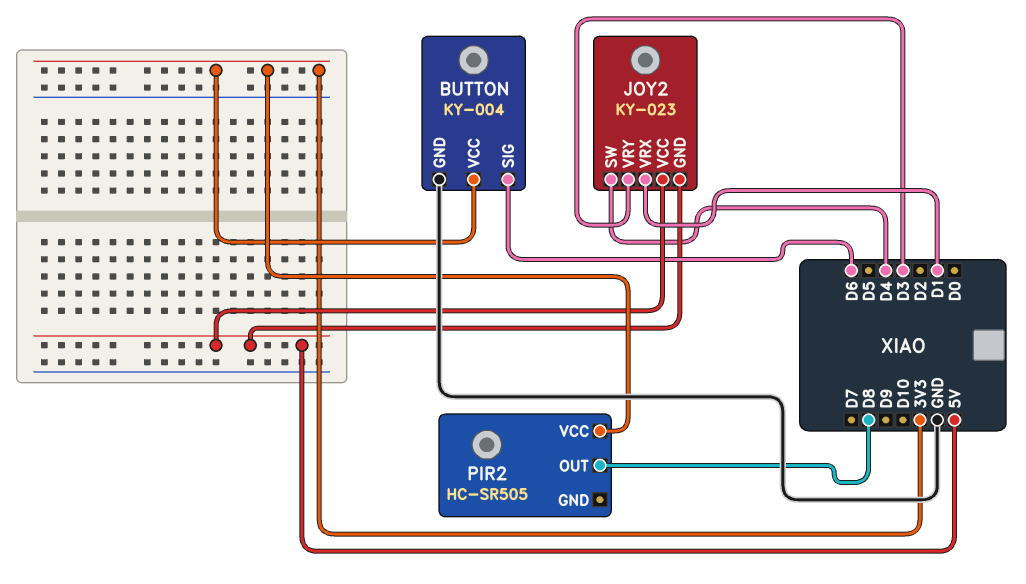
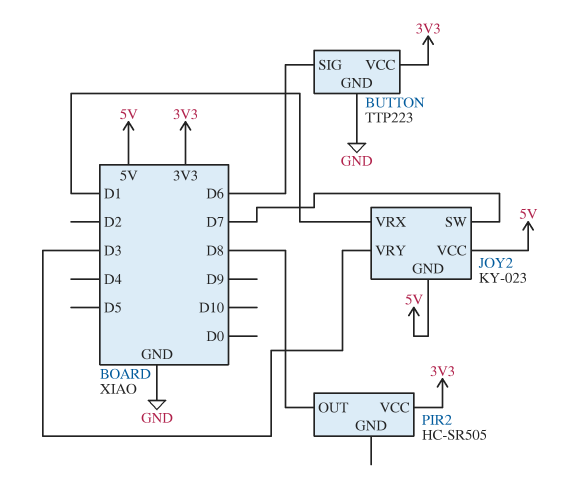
BUTTON: KY-004 -> TTP223
JOY2 pin SW: D4 -> D7

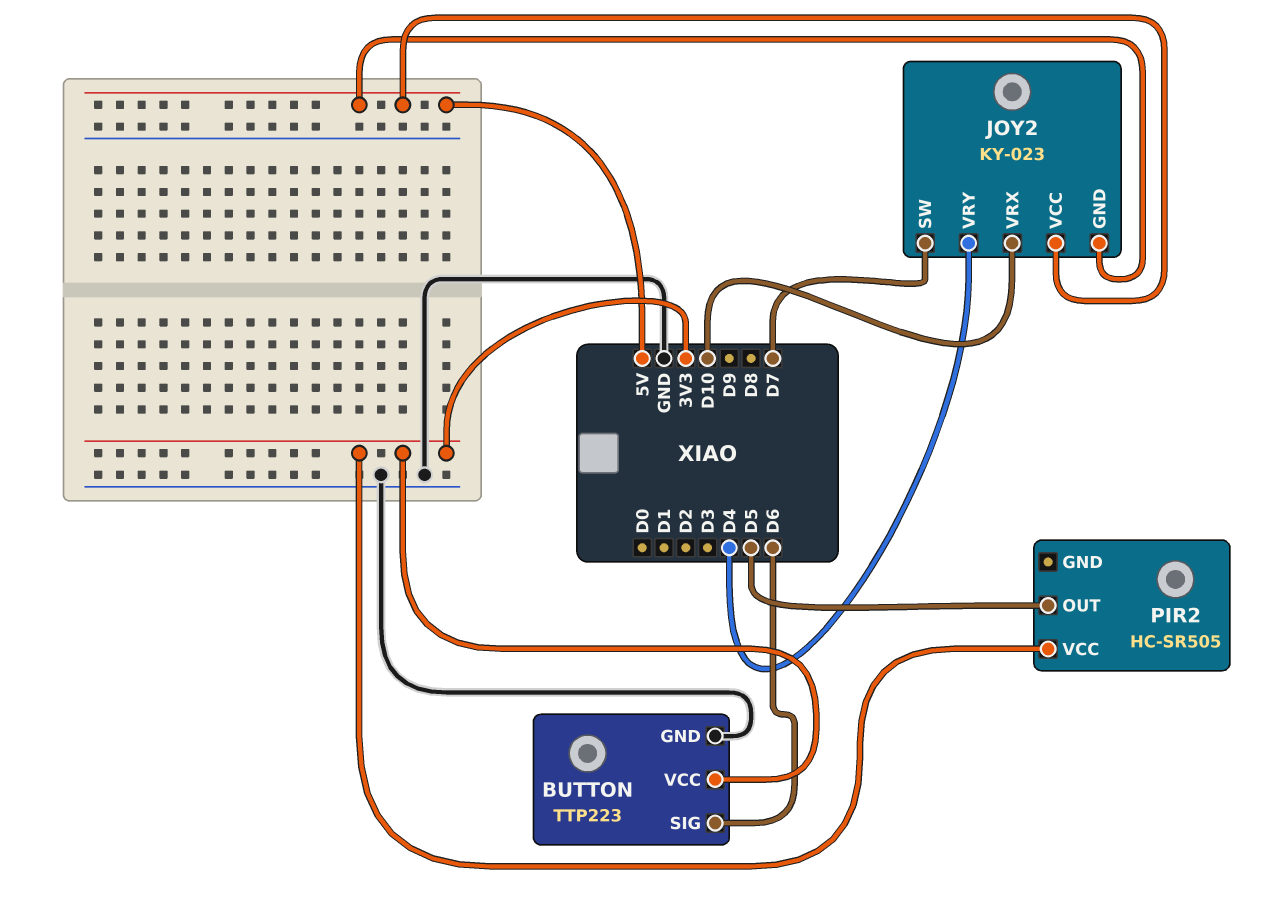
JOY2 pin VRX: D1 -> D10
JOY2 pin VRY: D3 -> D4
PIR2 pin OUT: D8 -> D5

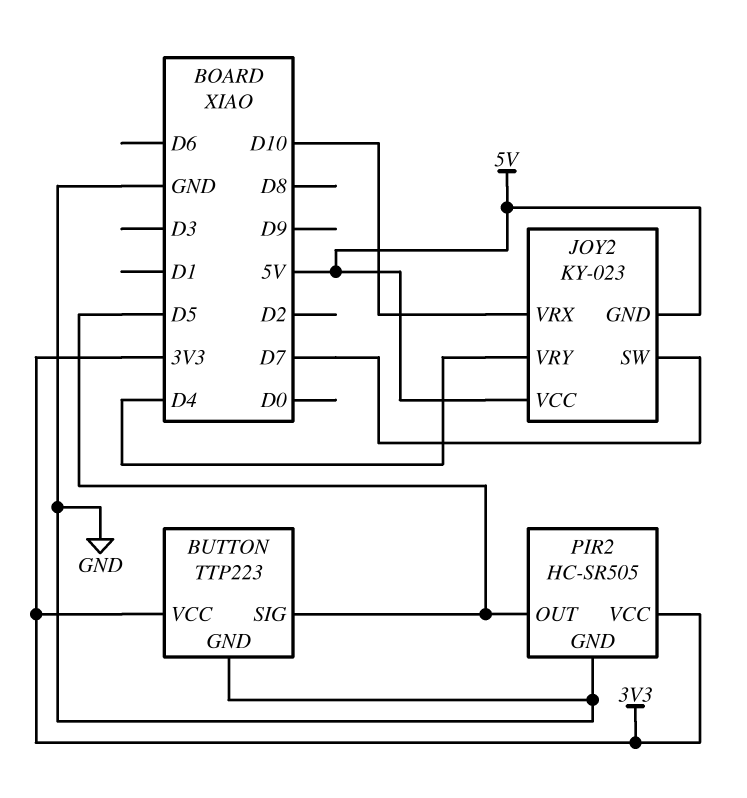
BUTTON pin SIG: D6 -> D5
PIR2 pin GND: none -> GND

